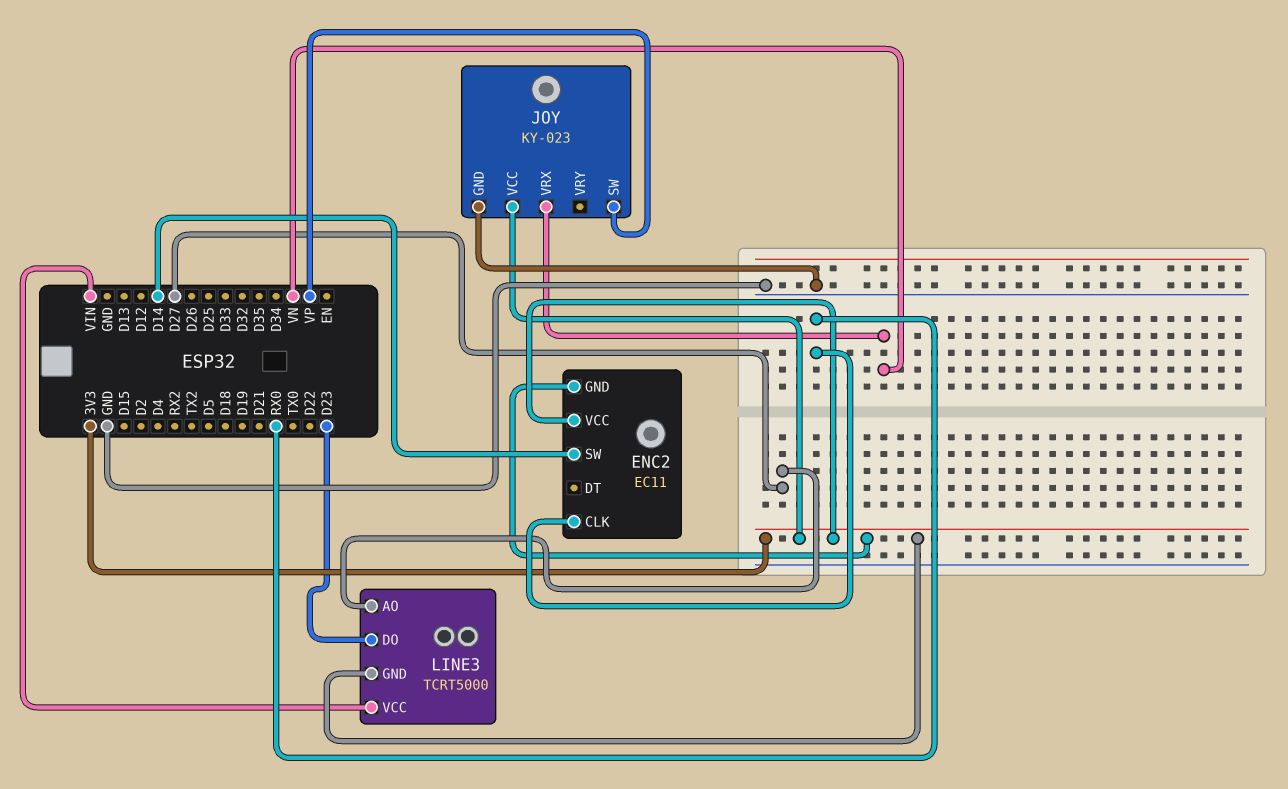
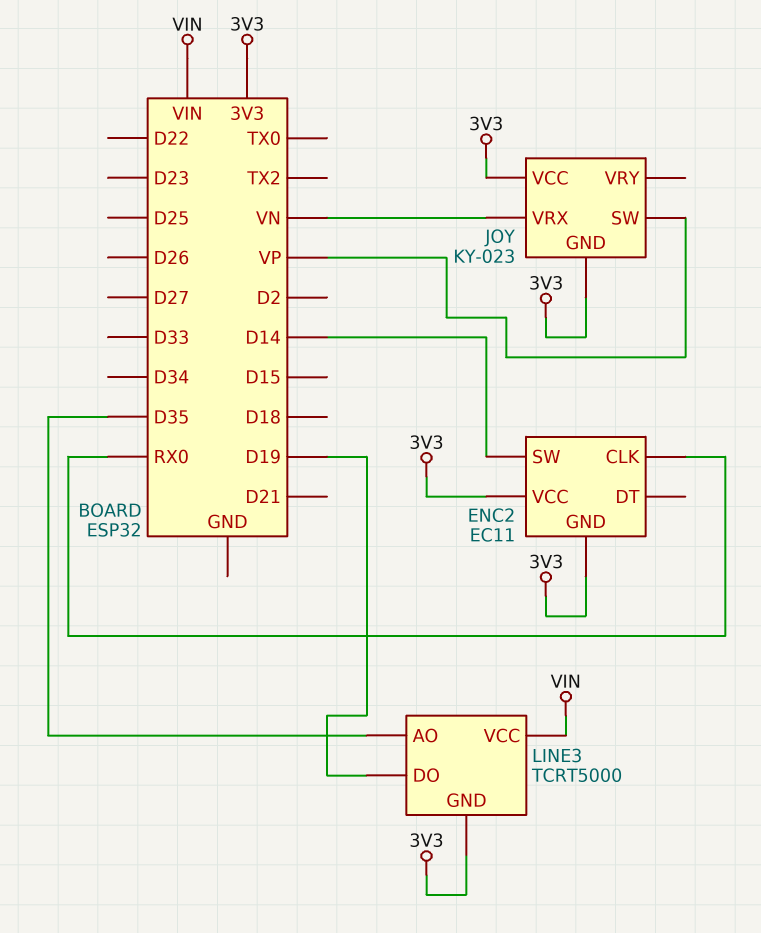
JOY pin GND: GND -> 3V3
LINE3 pin AO: D27 -> D35
LINE3 pin DO: D23 -> D19

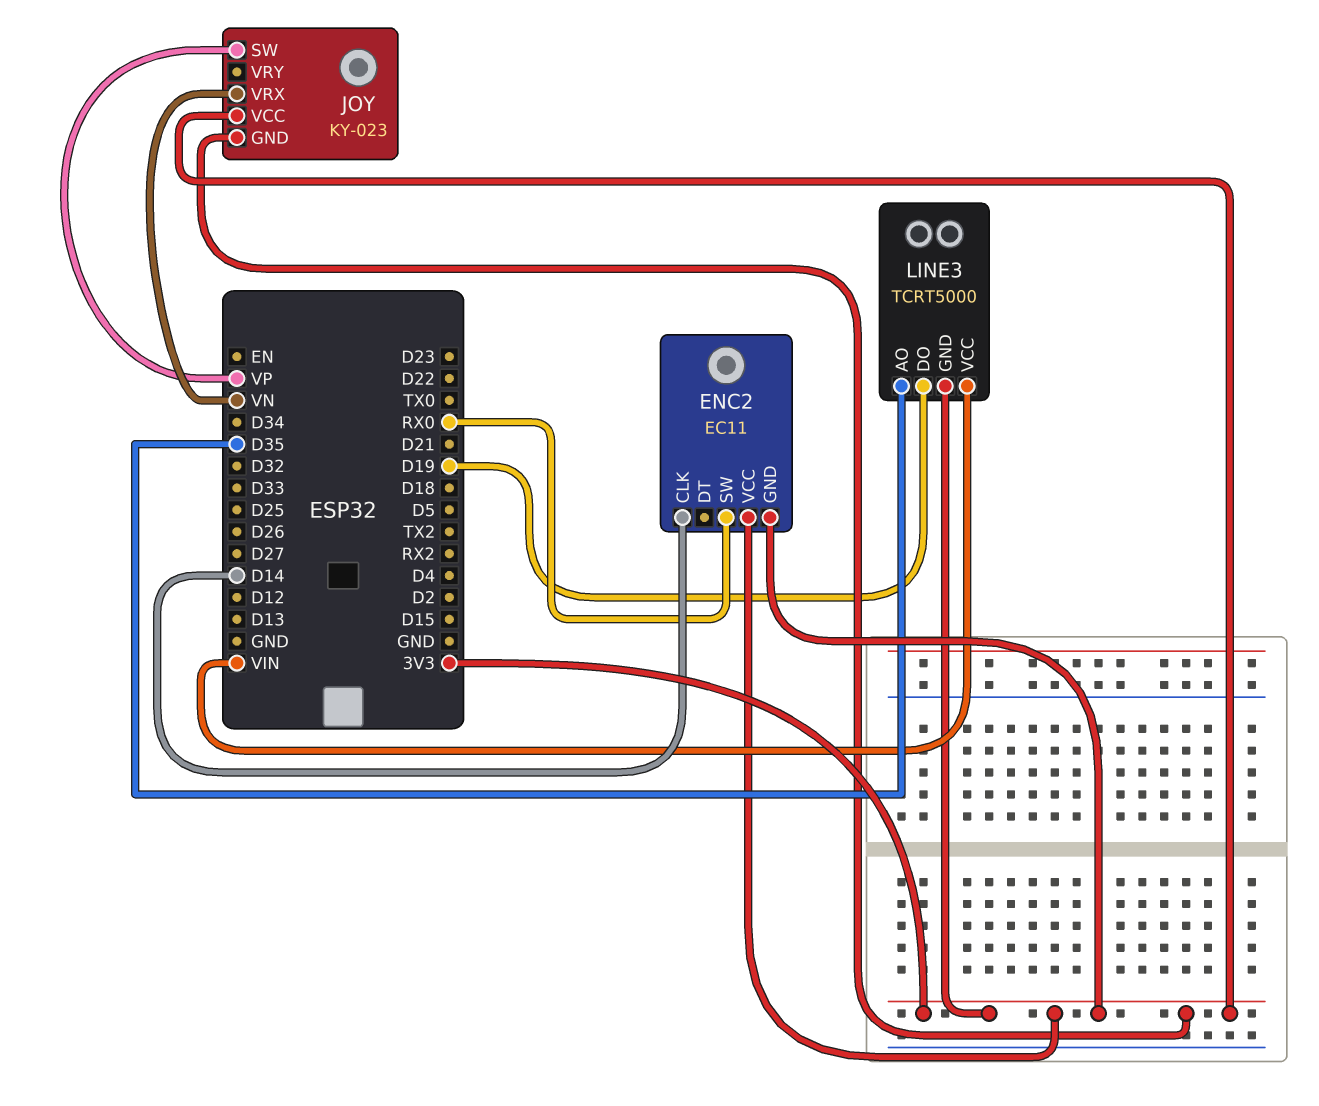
ENC2 pin CLK: RX0 -> D14
ENC2 pin SW: D14 -> RX0

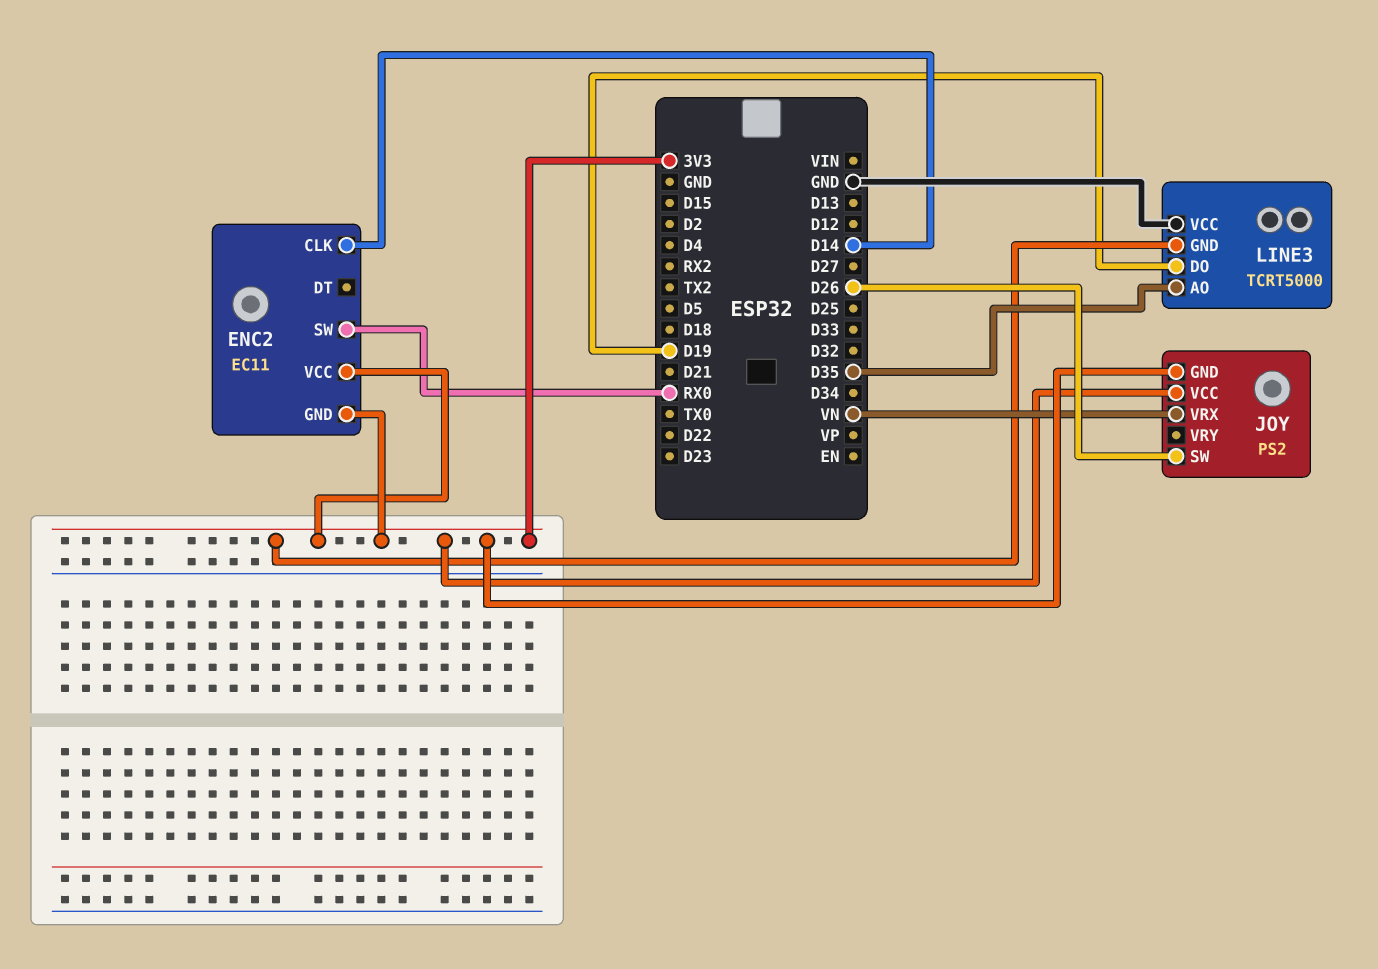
JOY: KY-023 -> PS2
JOY pin SW: VP -> D26
LINE3 pin VCC: VIN -> GND

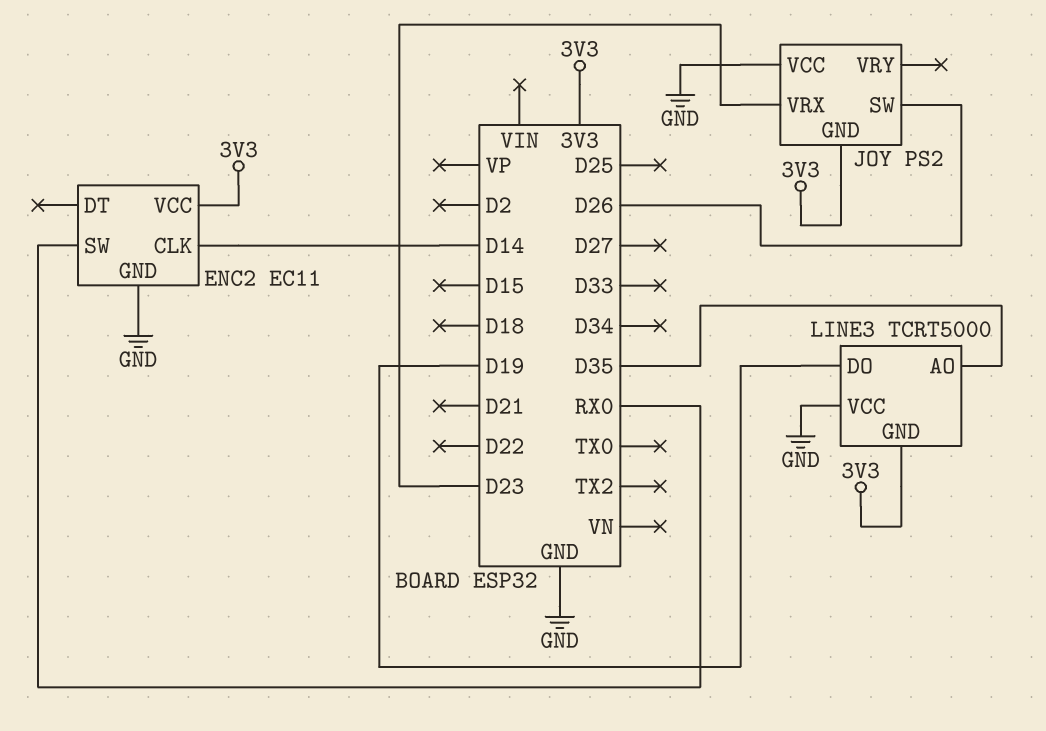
ENC2 pin GND: 3V3 -> GND
JOY pin VCC: 3V3 -> GND
JOY pin VRX: VN -> D23

